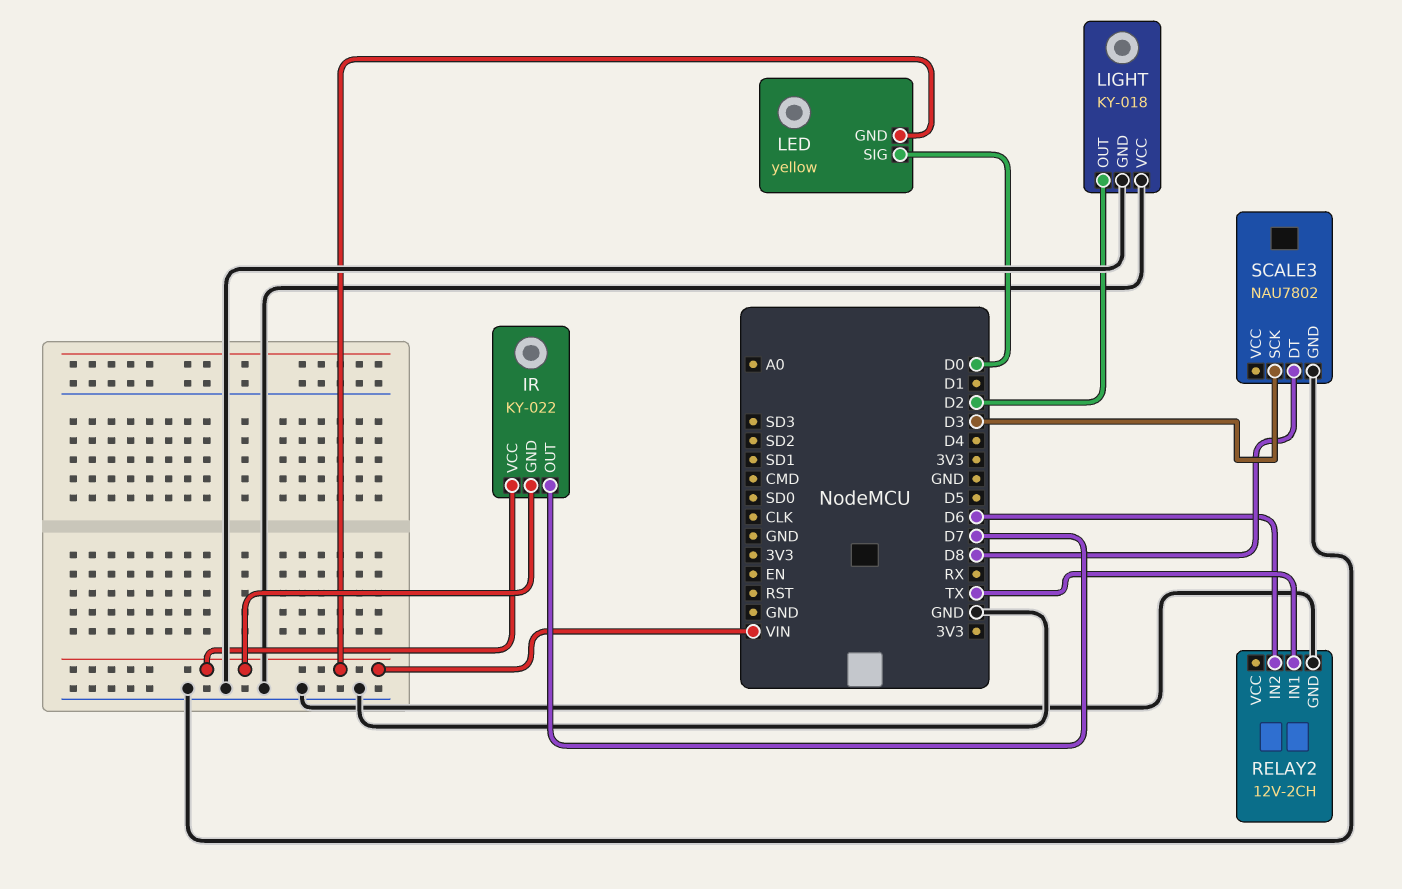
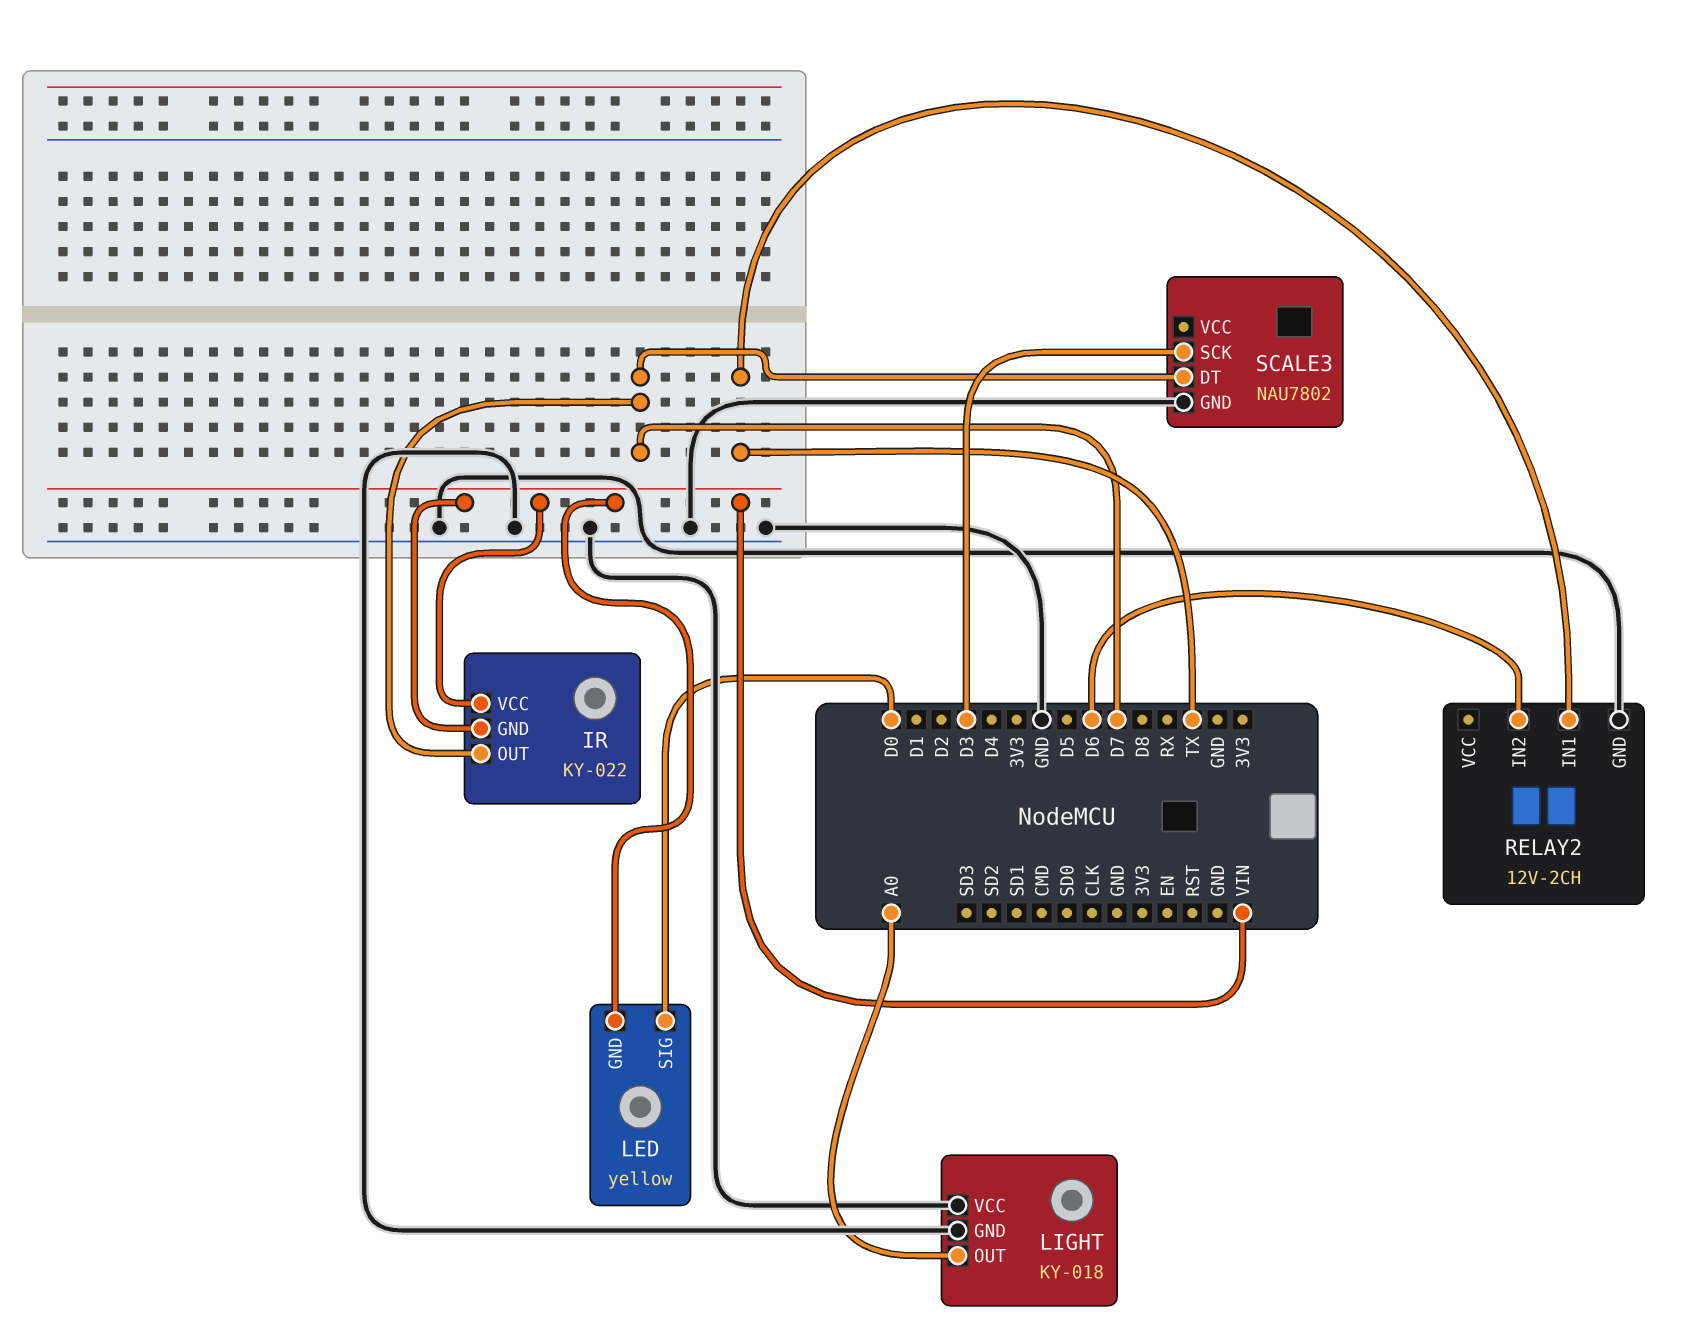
LIGHT pin OUT: D2 -> A0
SCALE3 pin DT: D8 -> D7

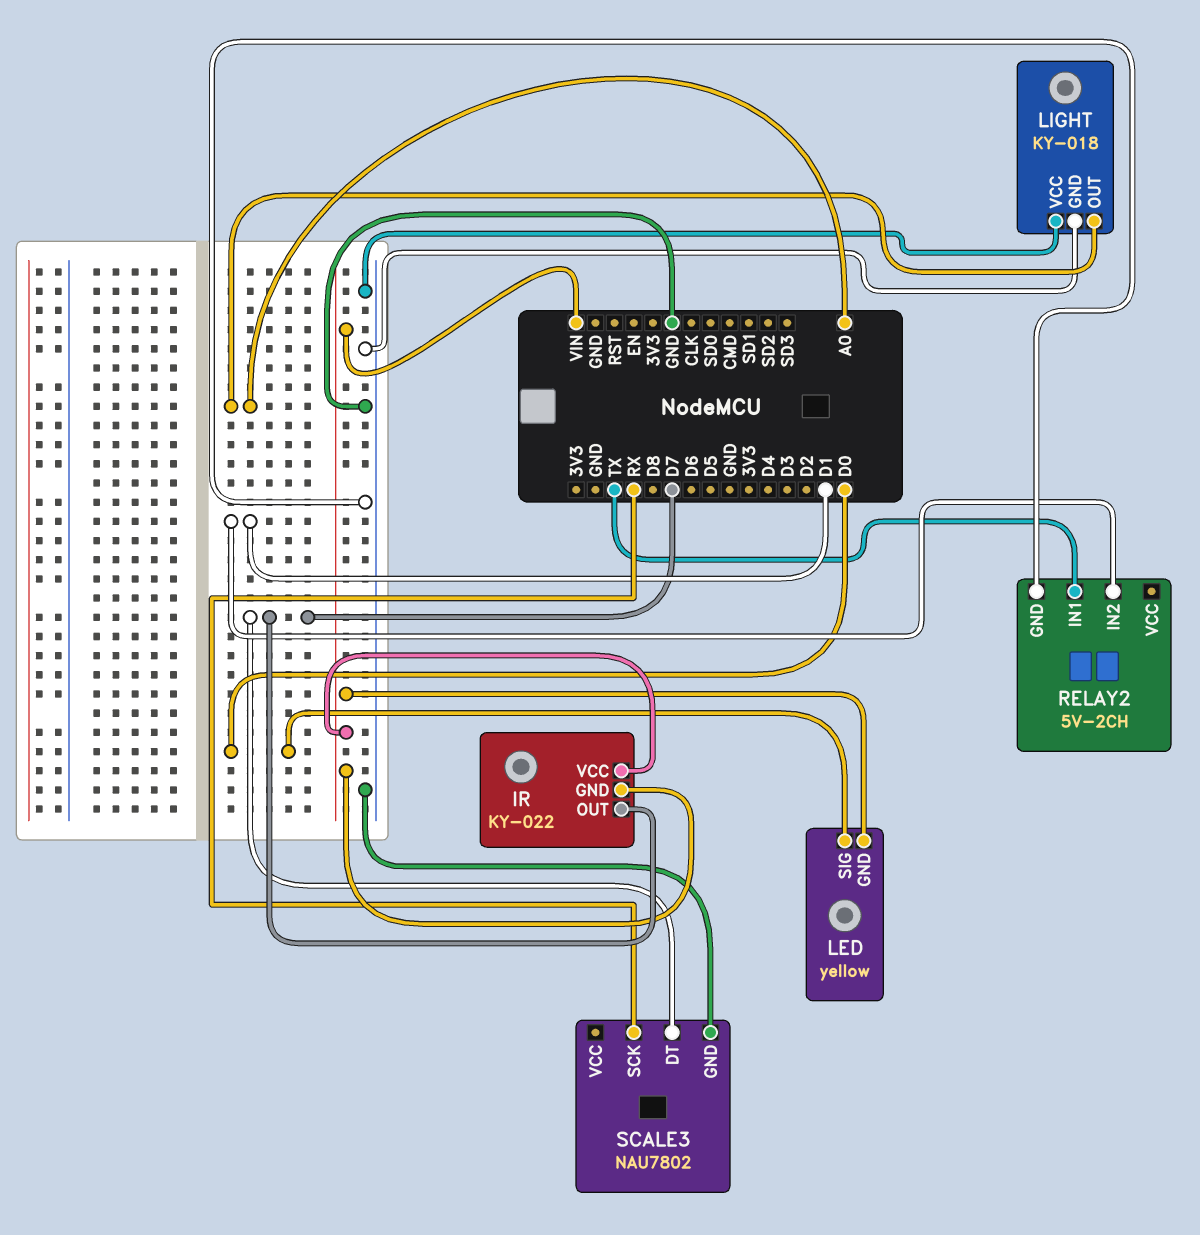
RELAY2: 12V-2CH -> 5V-2CH
RELAY2 pin IN2: D6 -> D1
SCALE3 pin SCK: D3 -> RX

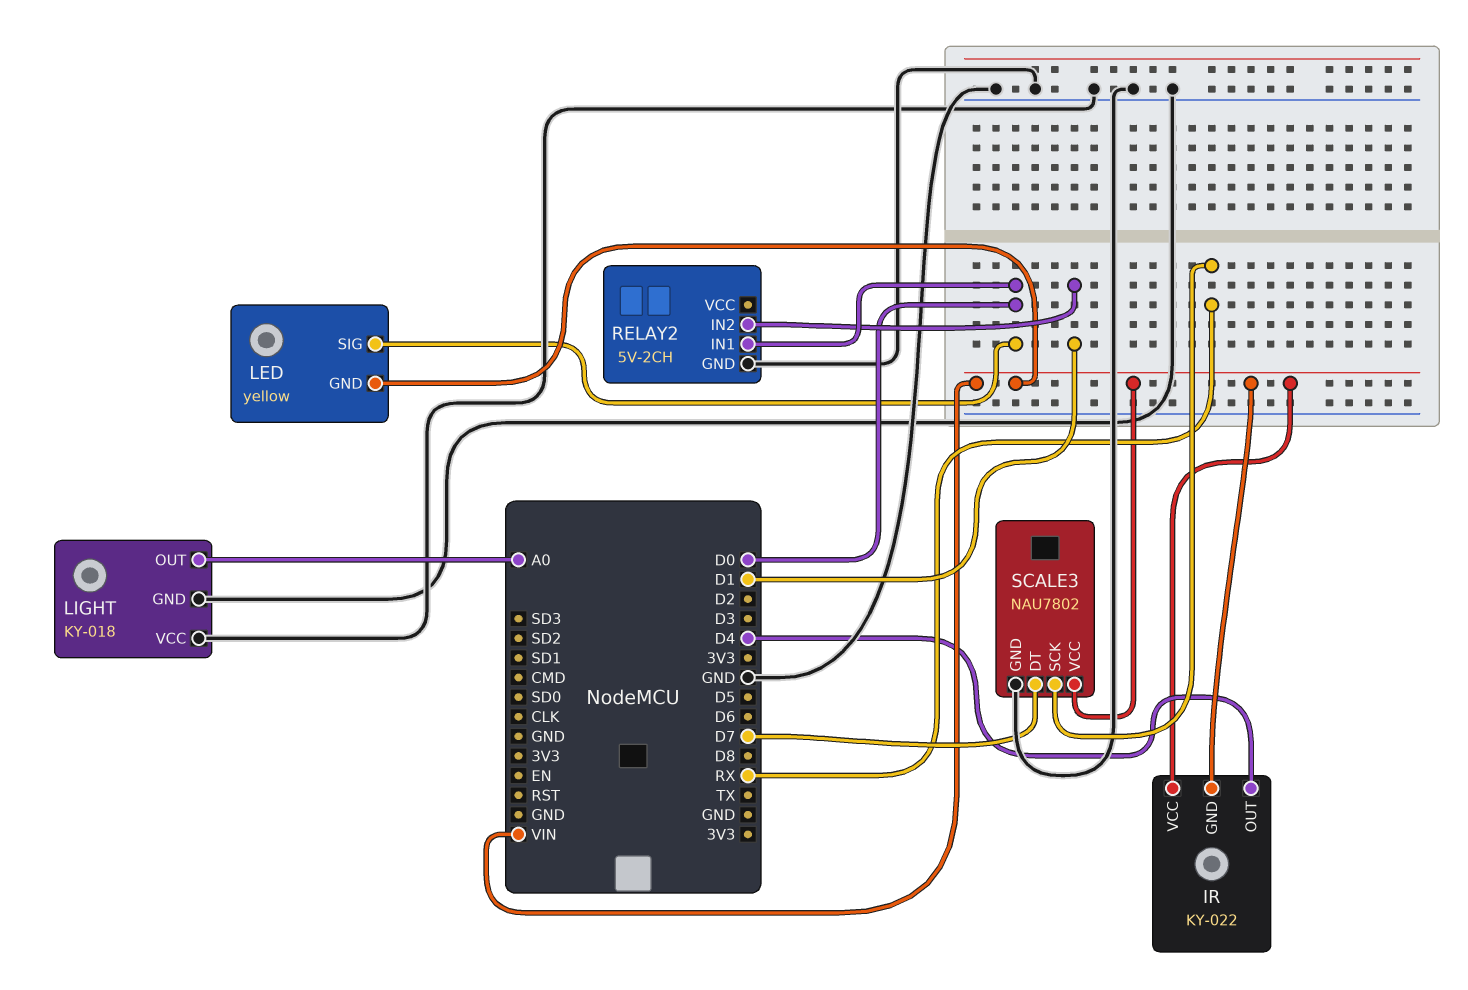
IR pin OUT: D7 -> D4
RELAY2 pin IN1: TX -> D0
SCALE3 pin VCC: none -> VIN

